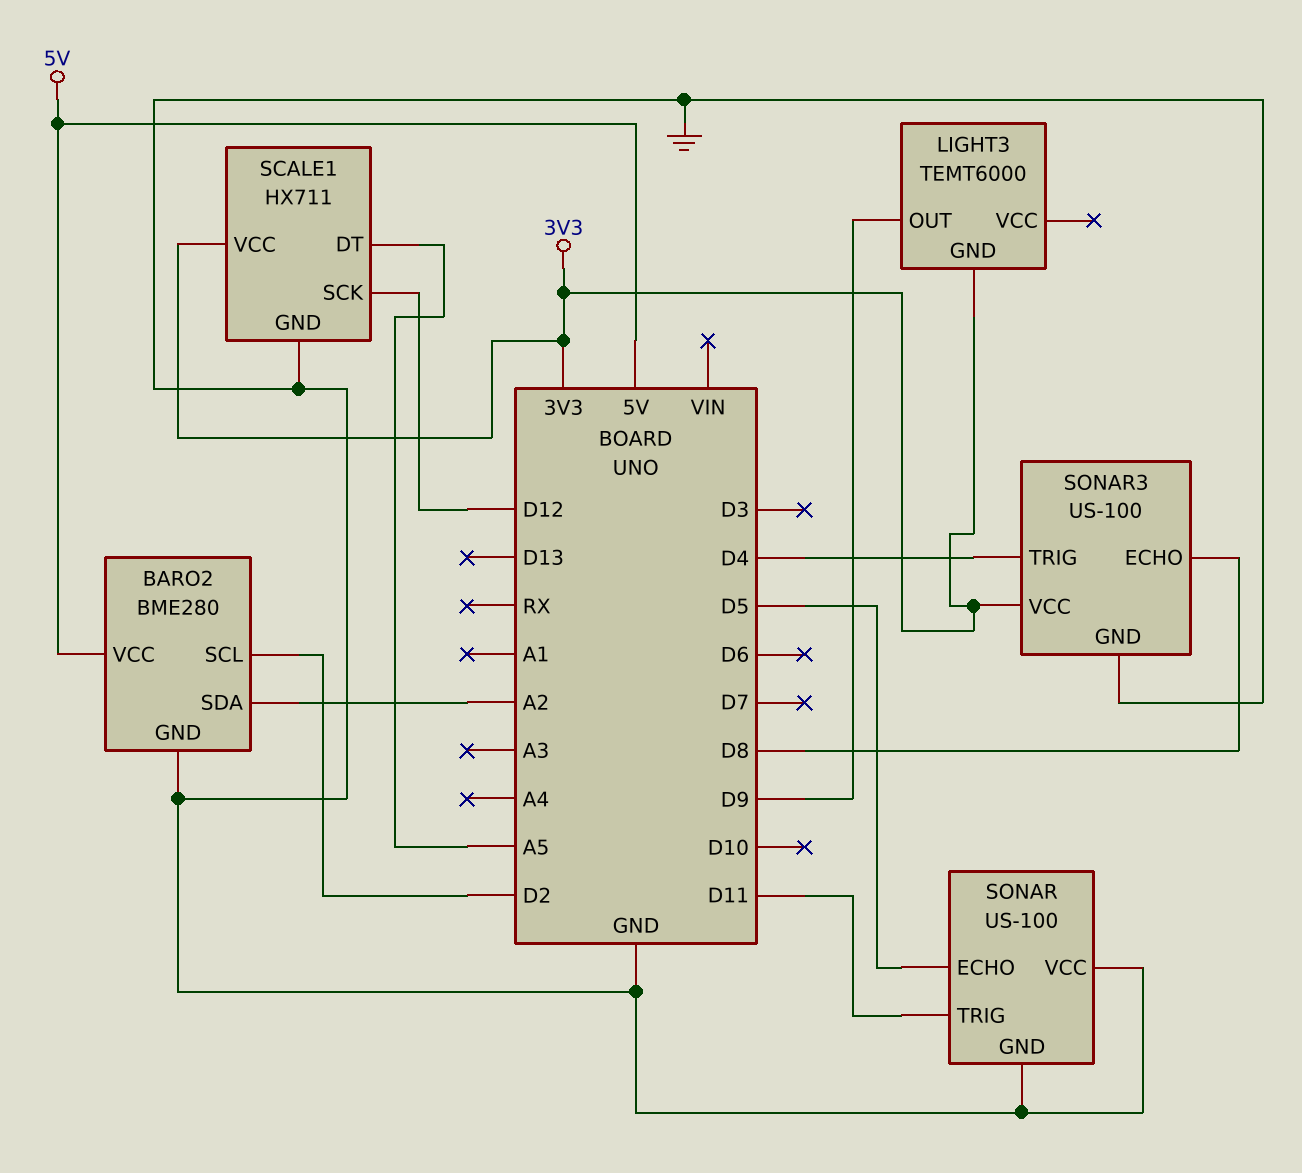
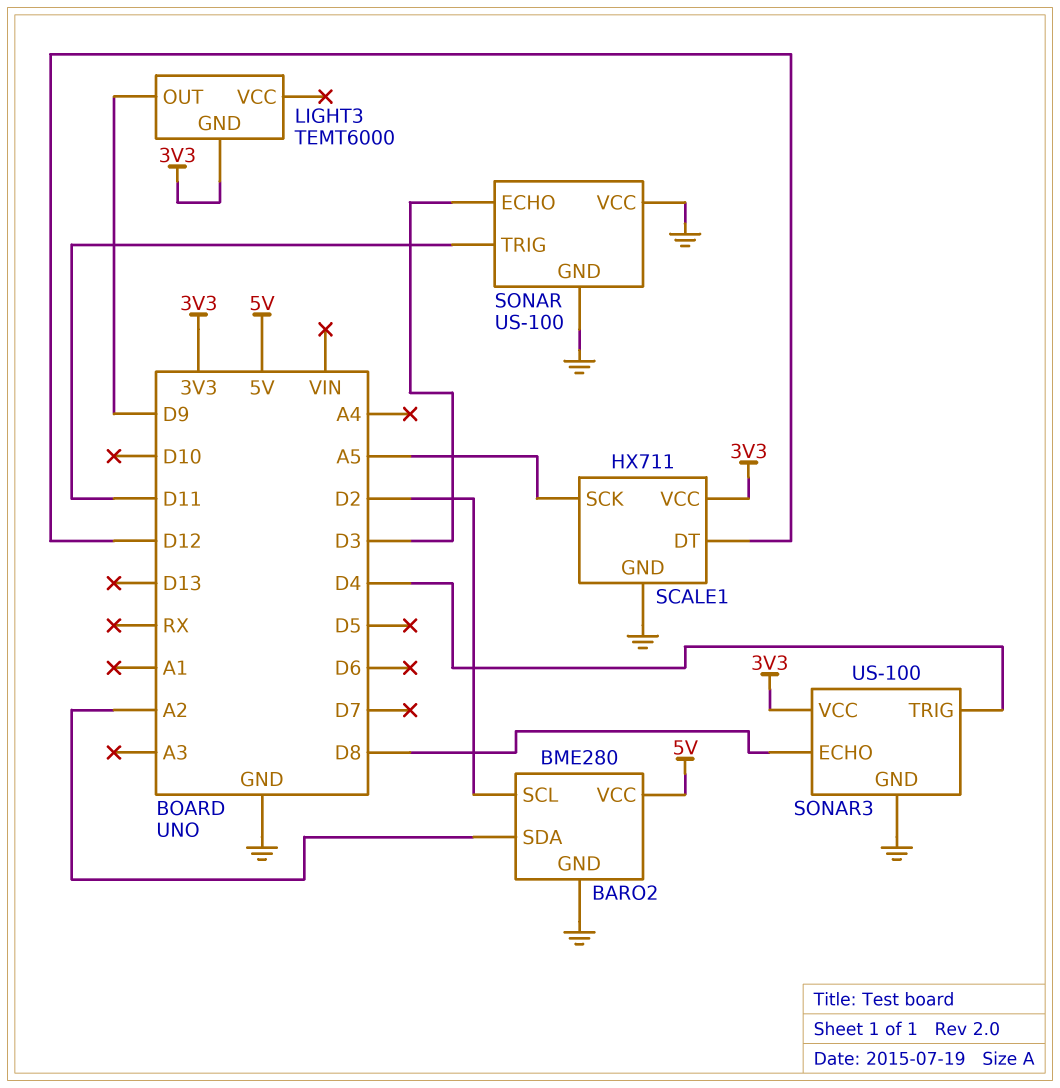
SCALE1 pin DT: A5 -> D12
SCALE1 pin SCK: D12 -> A5
SONAR pin ECHO: D5 -> D3

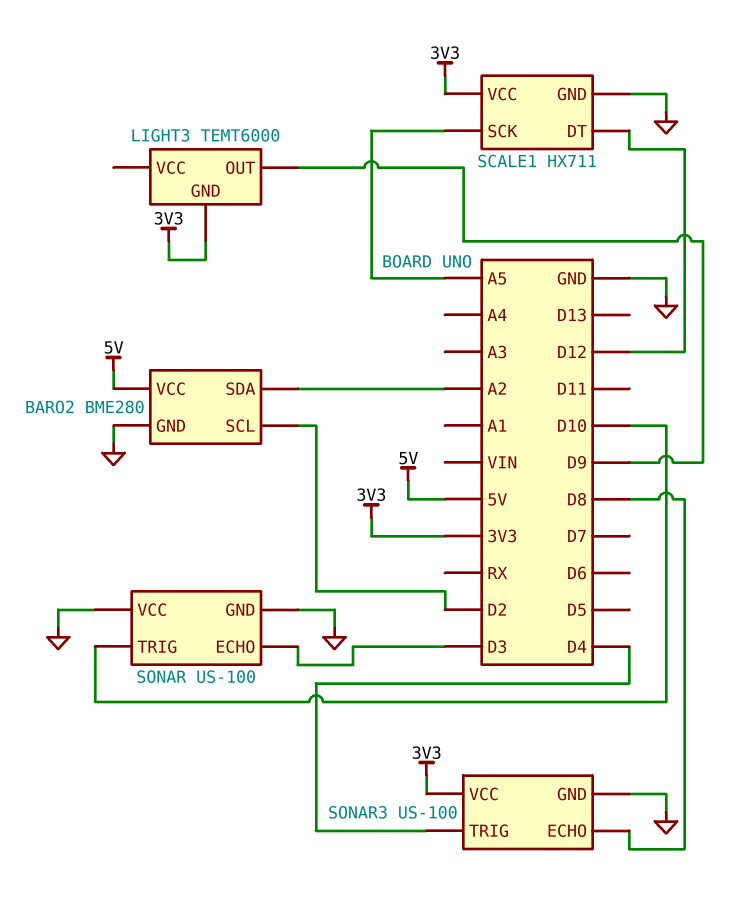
SONAR pin TRIG: D11 -> D10

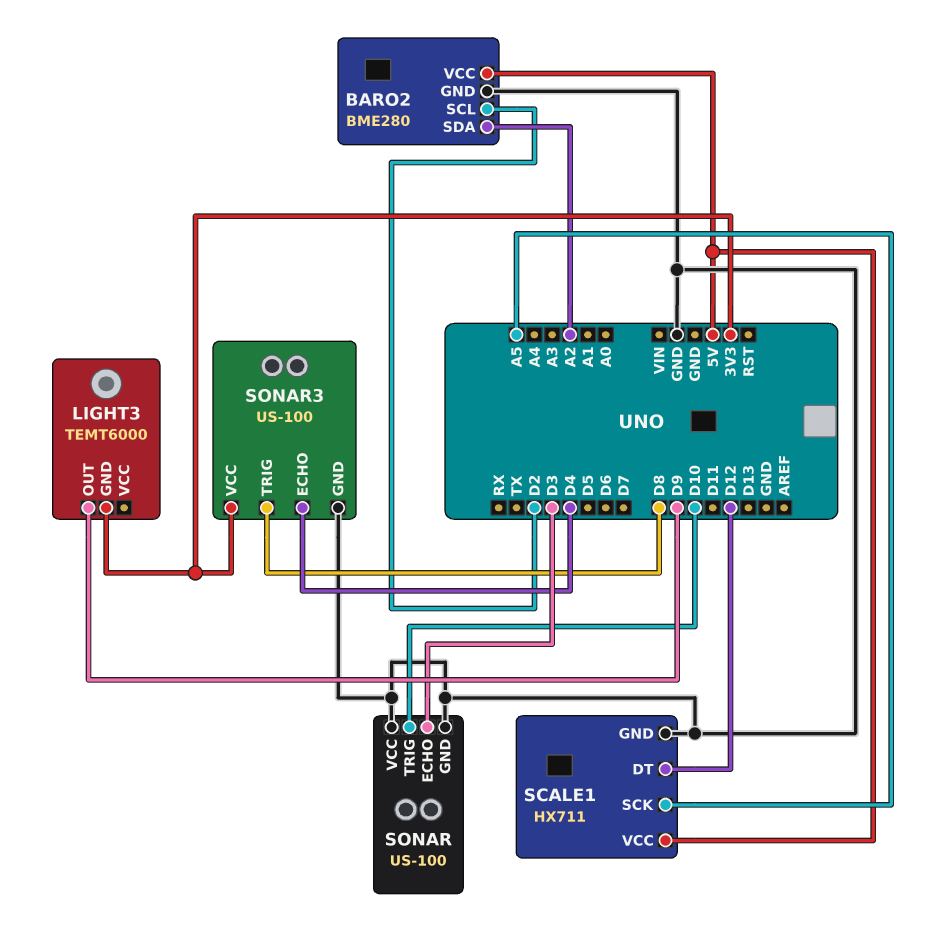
SCALE1 pin VCC: 3V3 -> 5V
SONAR3 pin ECHO: D8 -> D4
SONAR3 pin TRIG: D4 -> D8

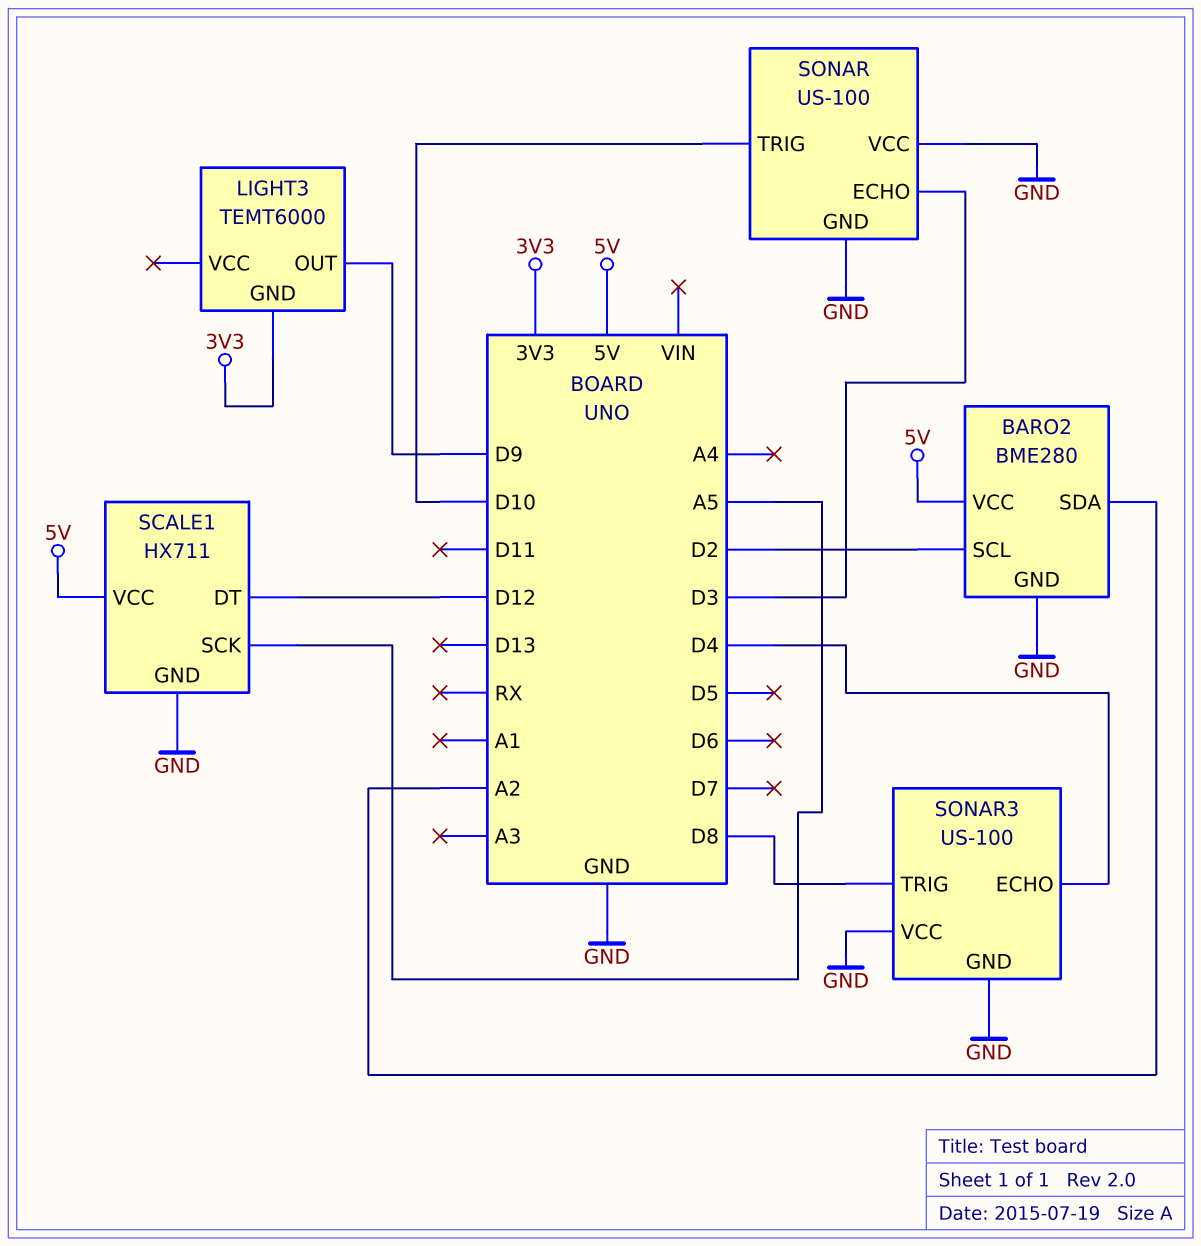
SONAR3 pin VCC: 3V3 -> GND

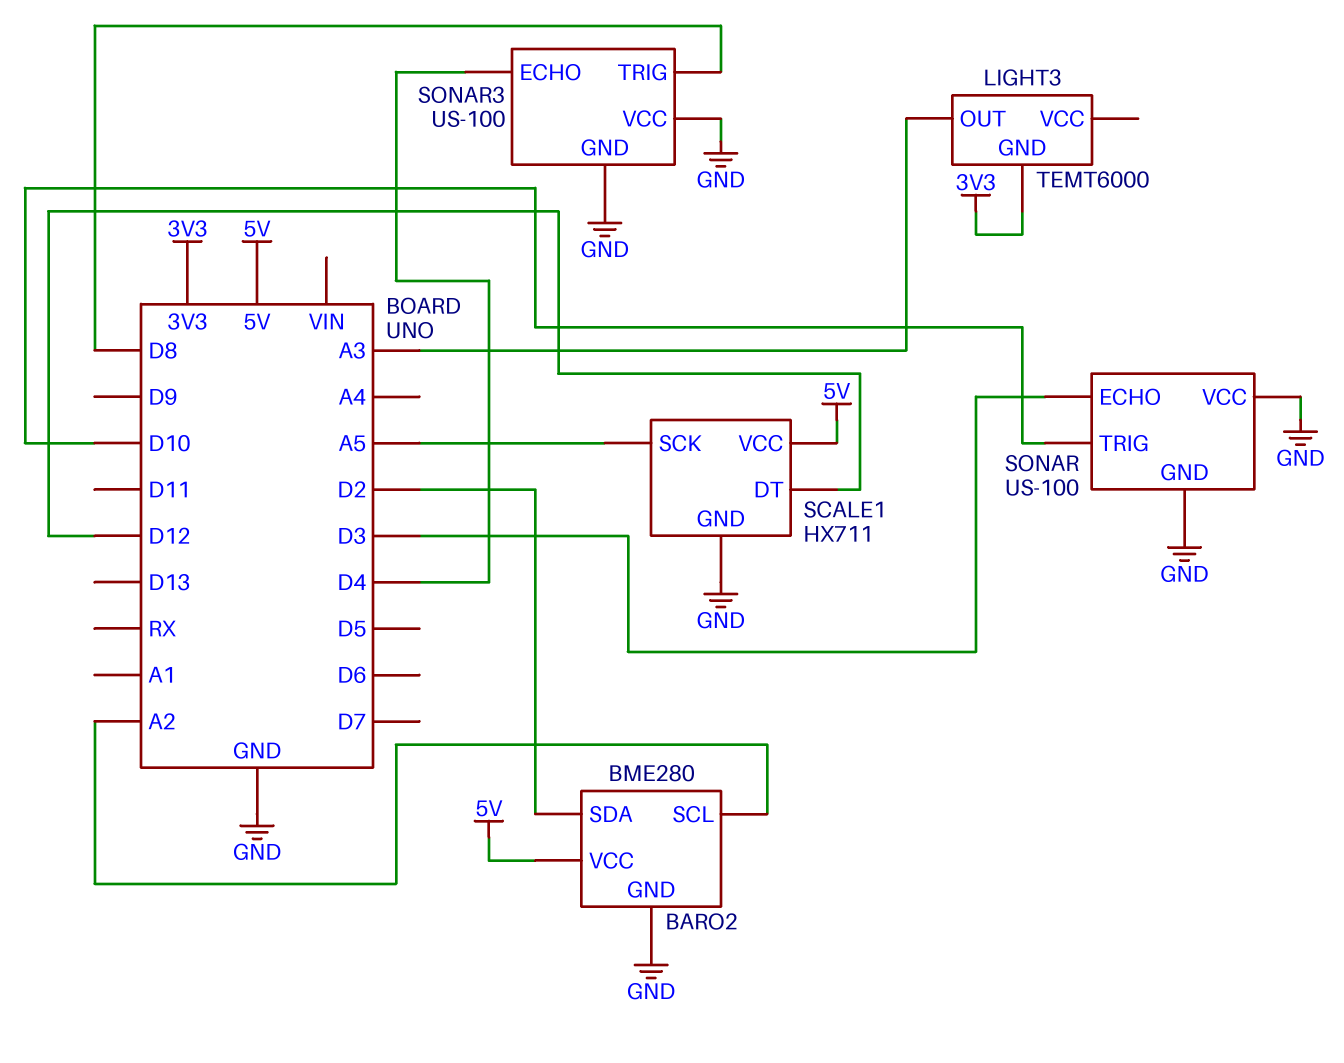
BARO2 pin SCL: D2 -> A2
BARO2 pin SDA: A2 -> D2
LIGHT3 pin OUT: D9 -> A3

